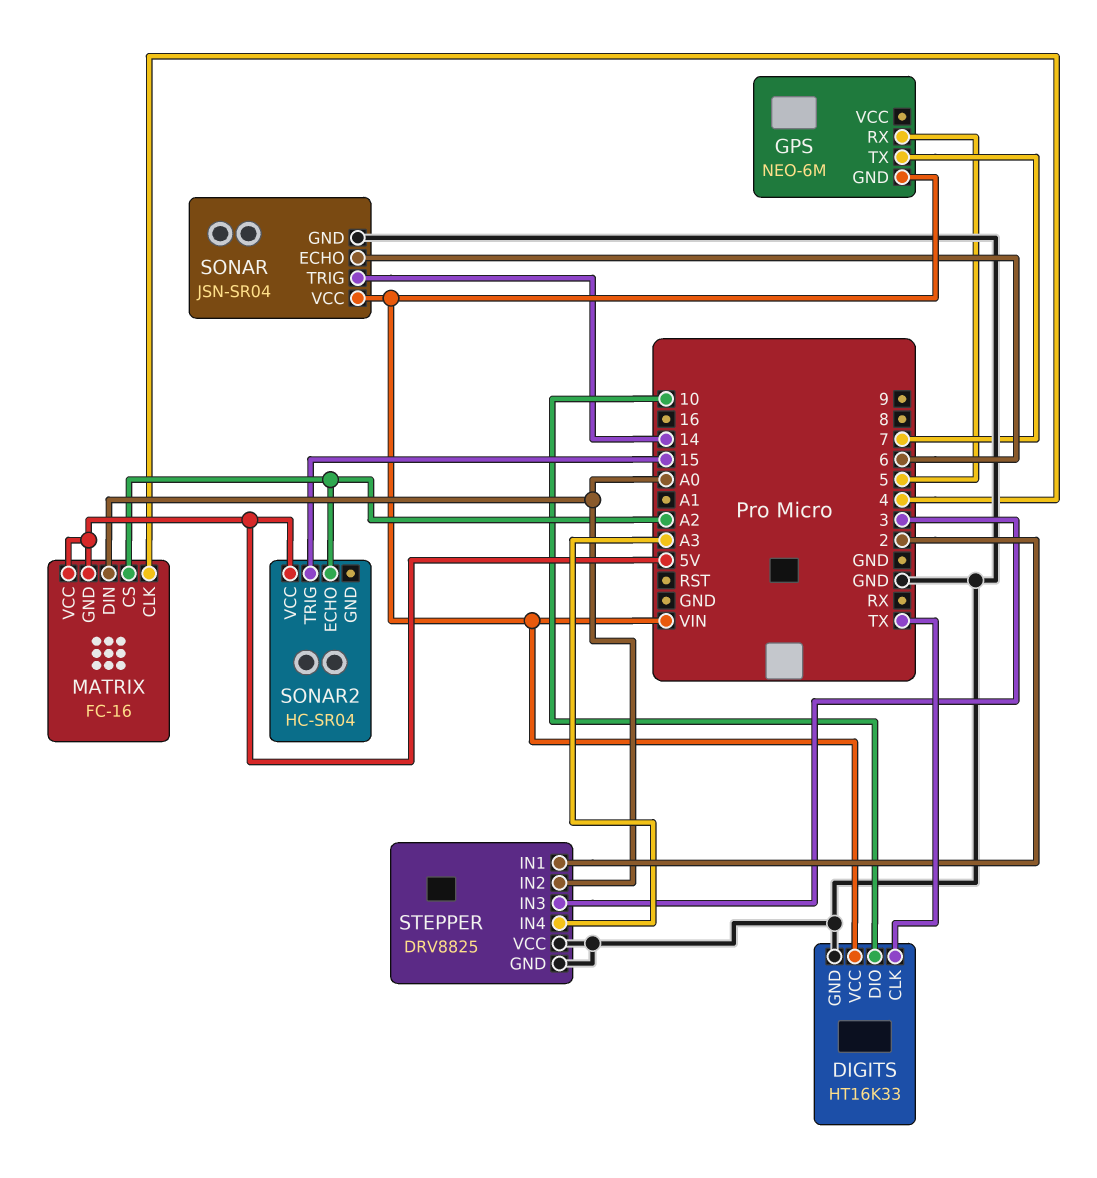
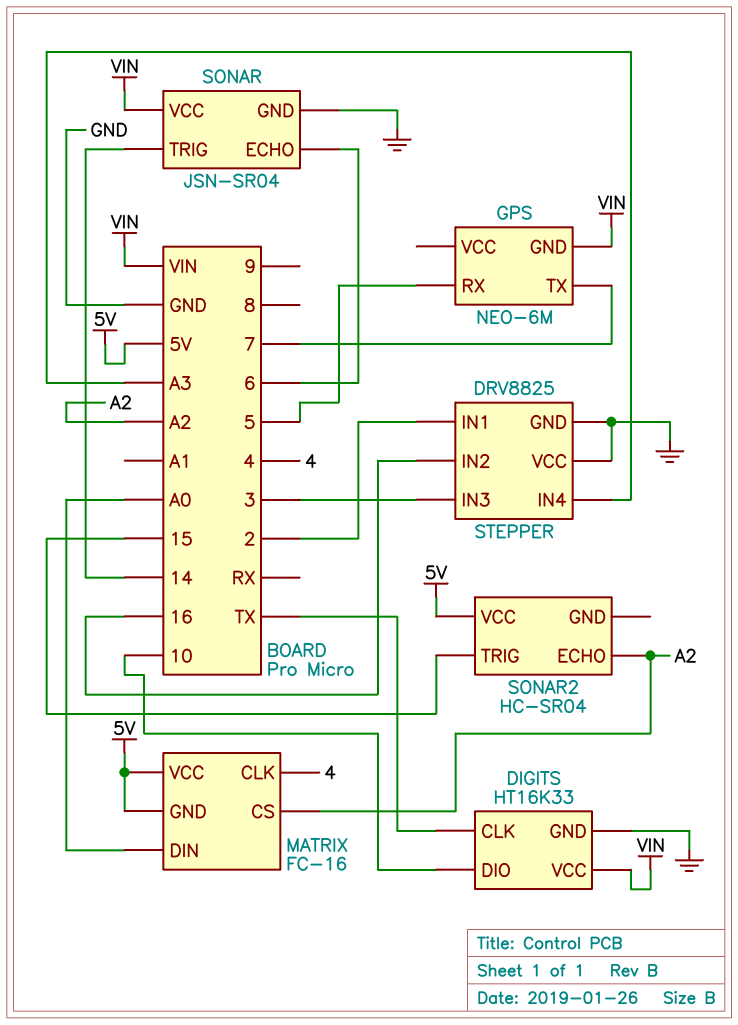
STEPPER pin IN2: A0 -> 16

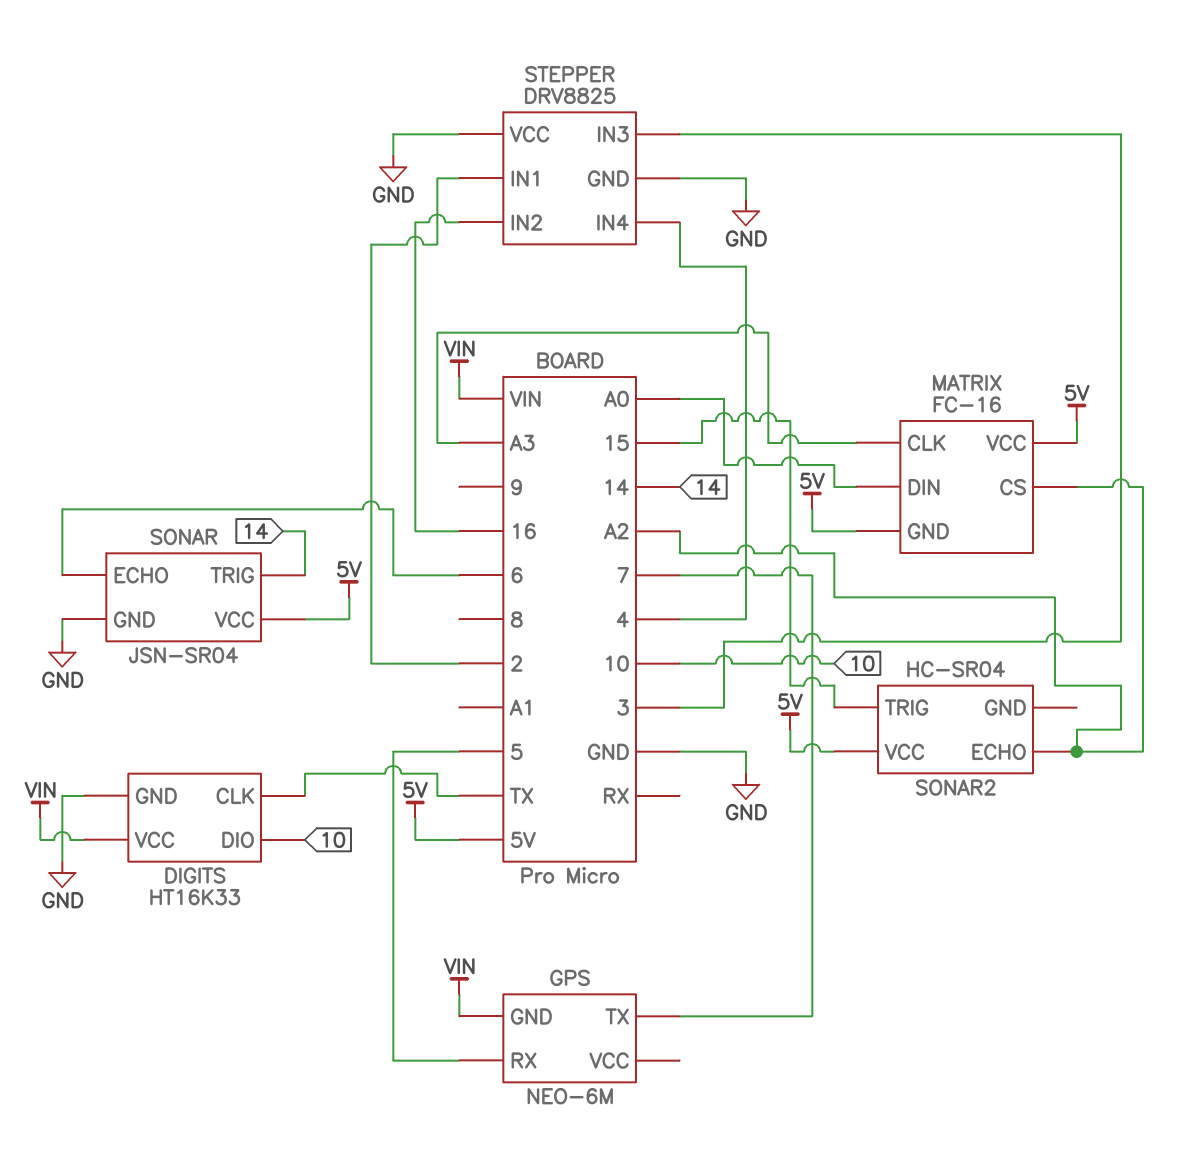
MATRIX pin CLK: 4 -> A3
SONAR pin VCC: VIN -> 5V
STEPPER pin IN4: A3 -> 4

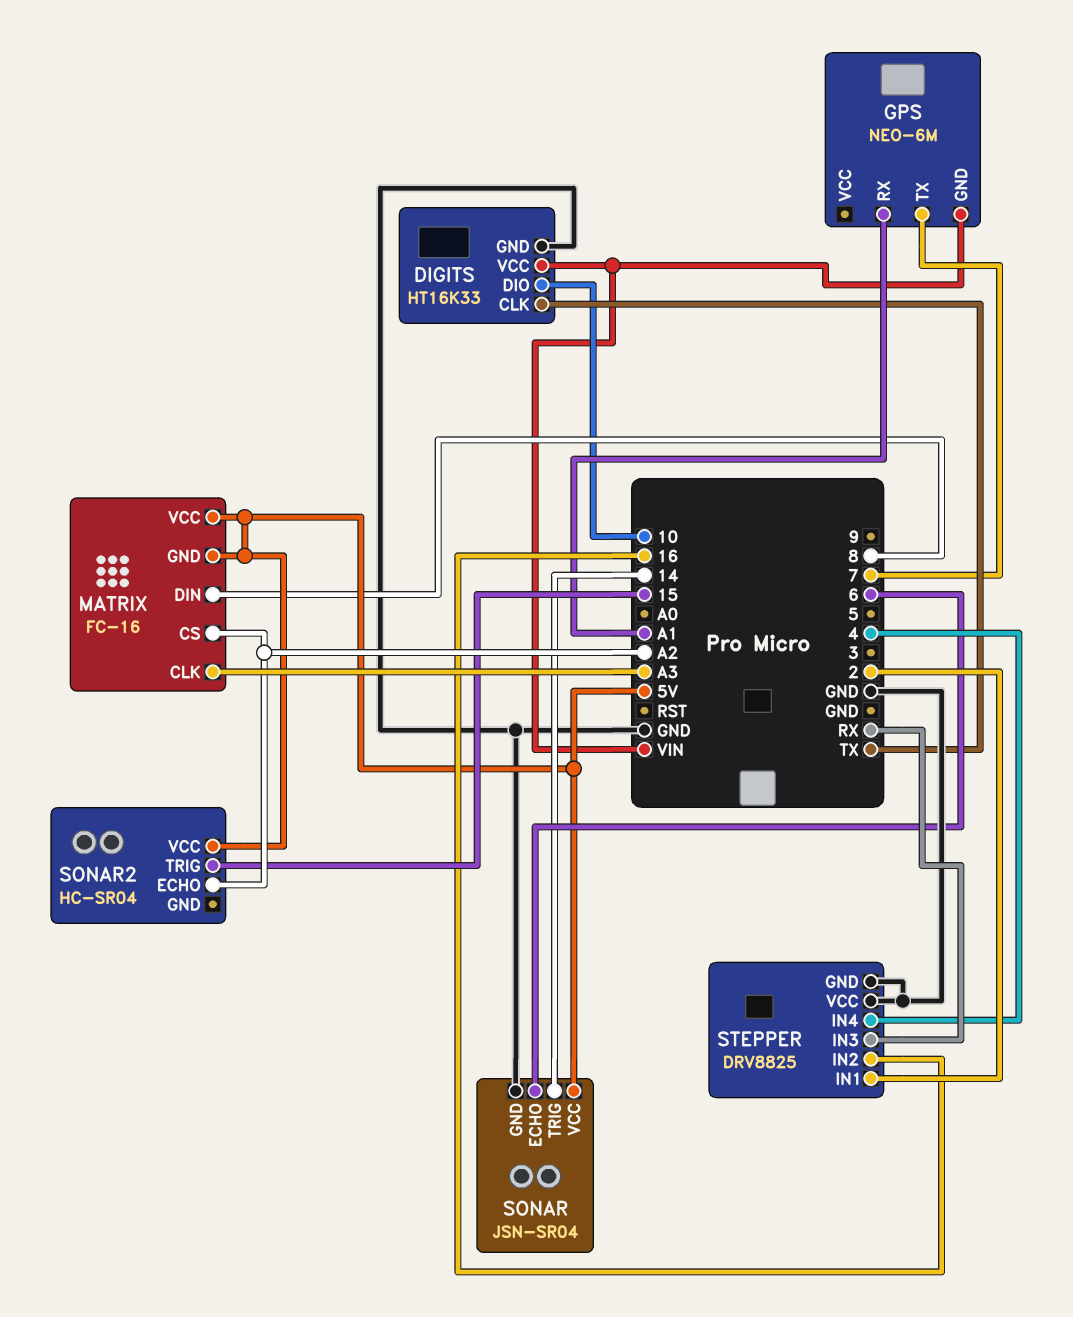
GPS pin RX: 5 -> A1
MATRIX pin DIN: A0 -> 8
STEPPER pin IN3: 3 -> RX

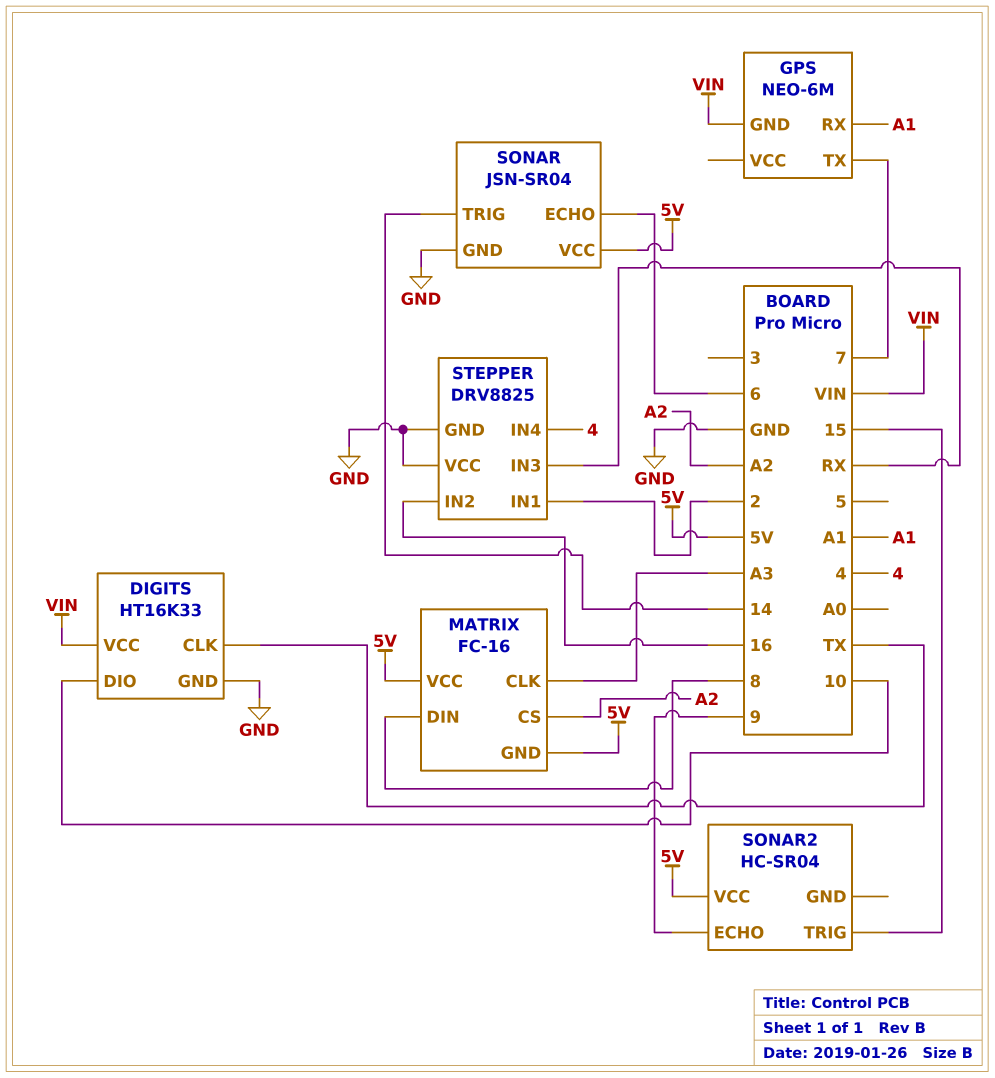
SONAR2 pin ECHO: A2 -> 9

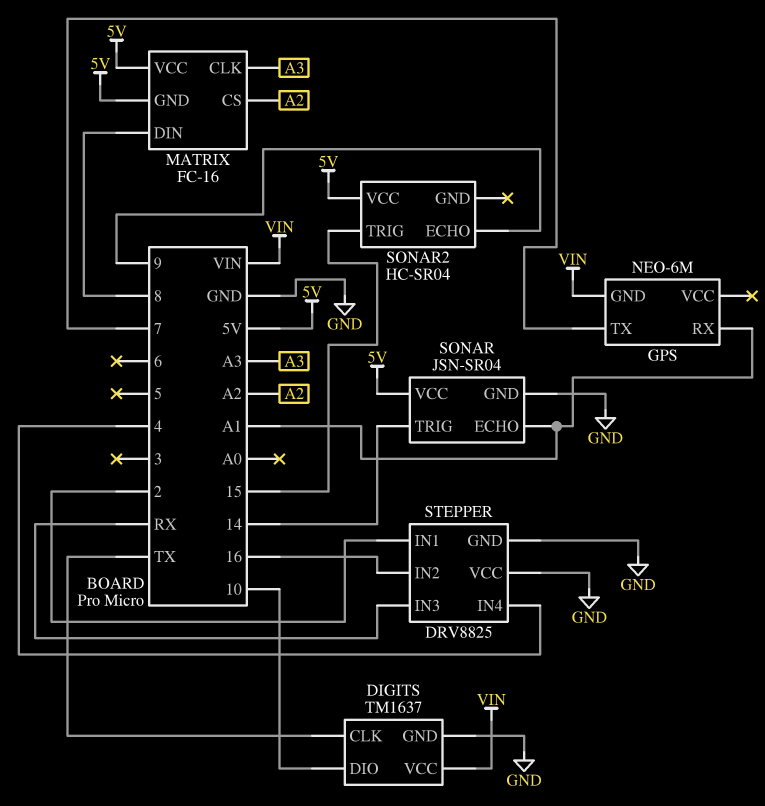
DIGITS: HT16K33 -> TM1637
SONAR pin ECHO: 6 -> A1

